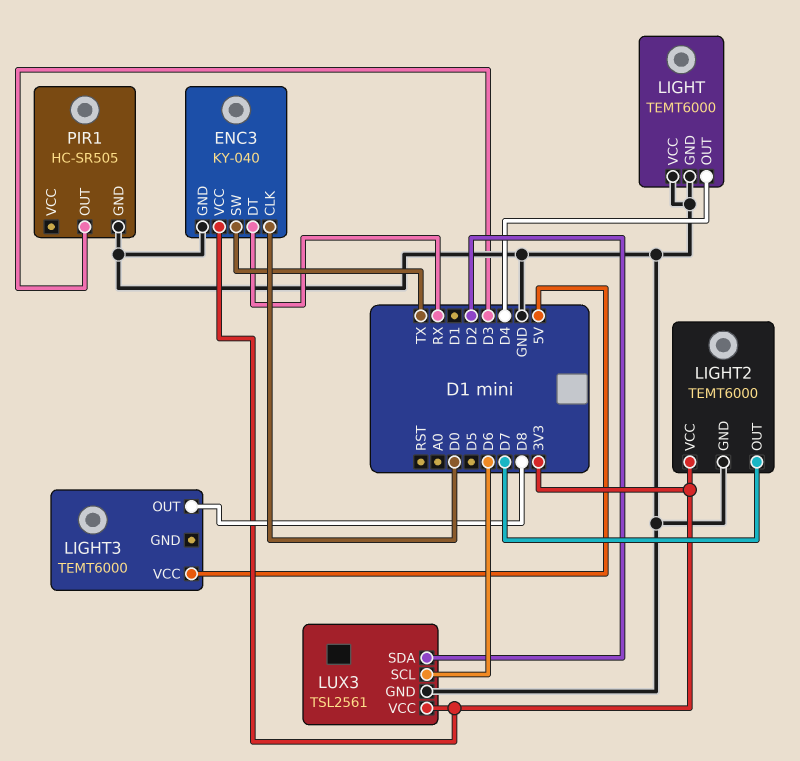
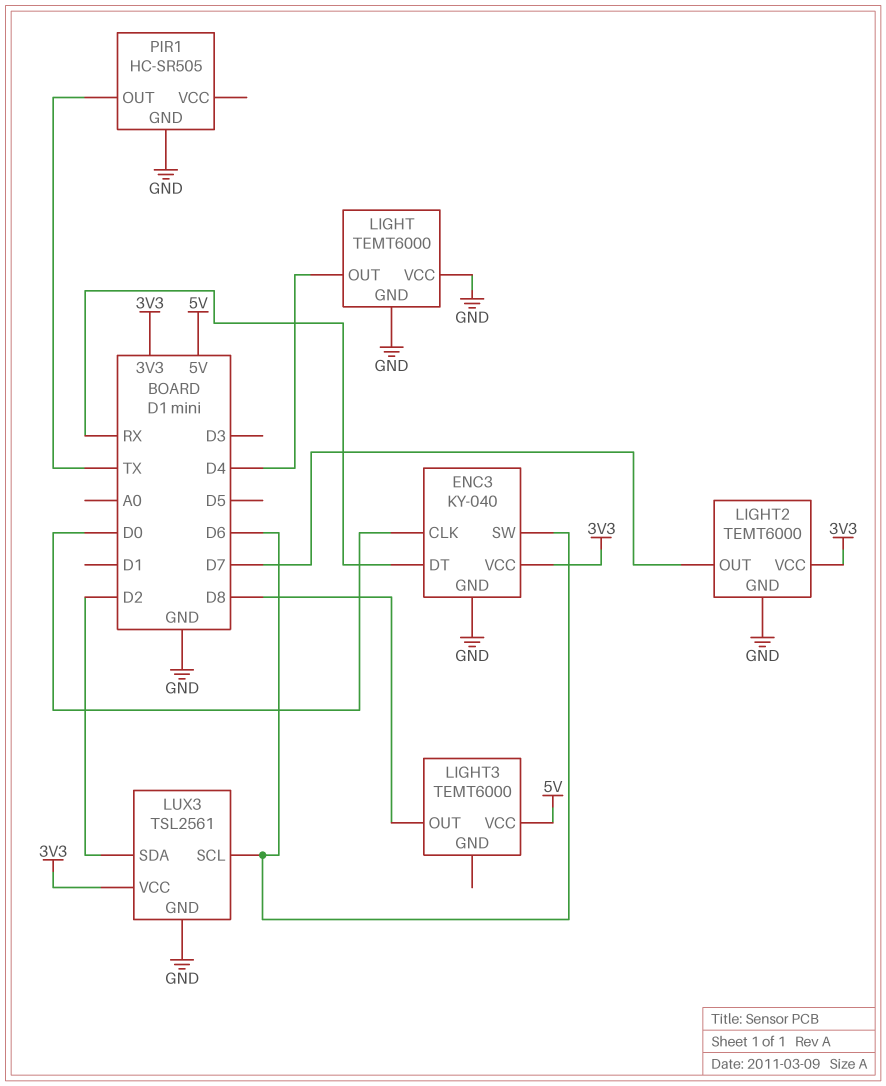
ENC3 pin SW: TX -> D6
PIR1 pin OUT: D3 -> TX

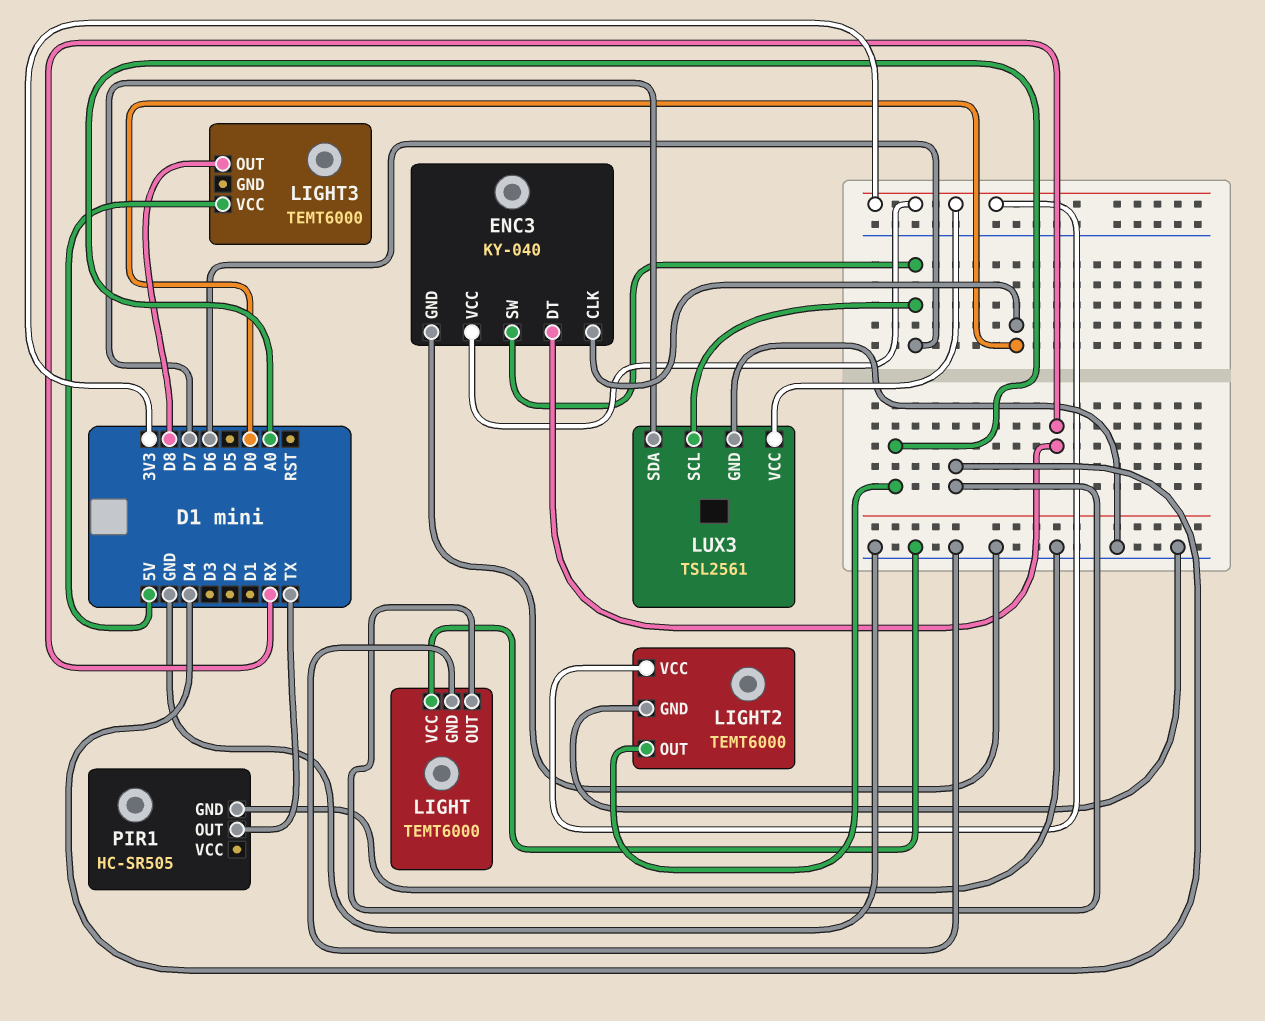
LIGHT2 pin OUT: D7 -> A0
LUX3 pin SDA: D2 -> D7

